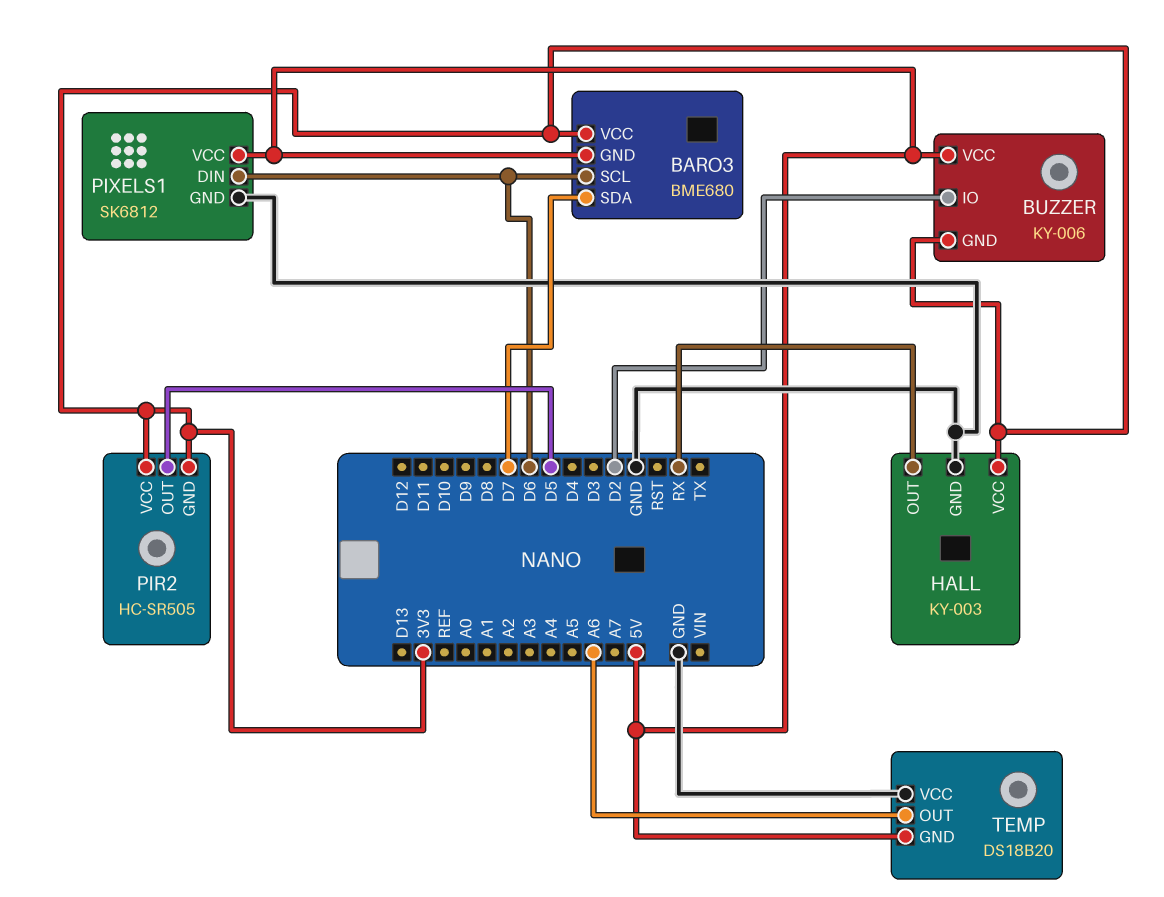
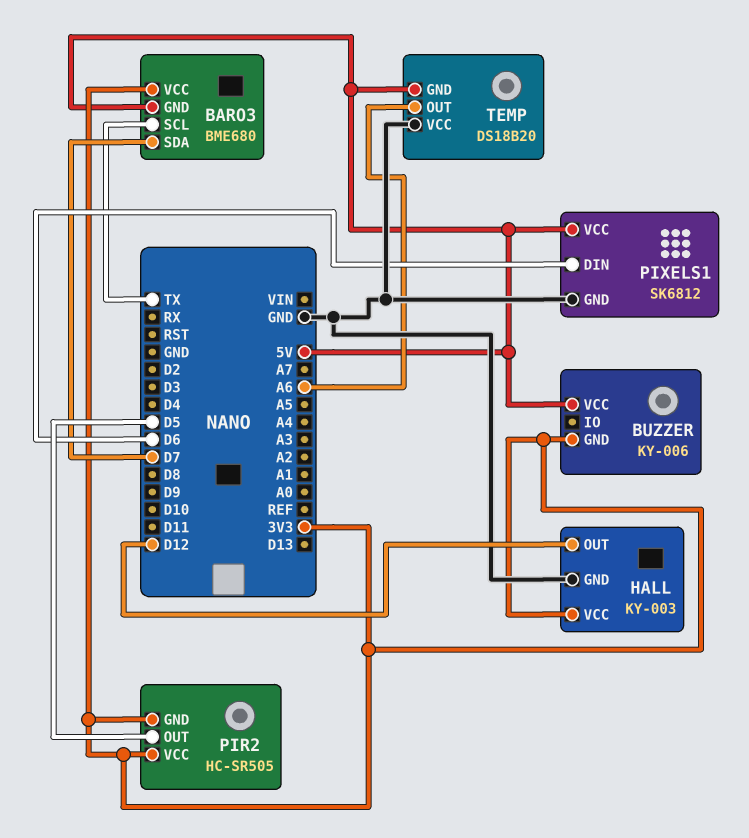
BARO3 pin SCL: D6 -> TX
BUZZER pin IO: D2 -> none
HALL pin OUT: RX -> D12

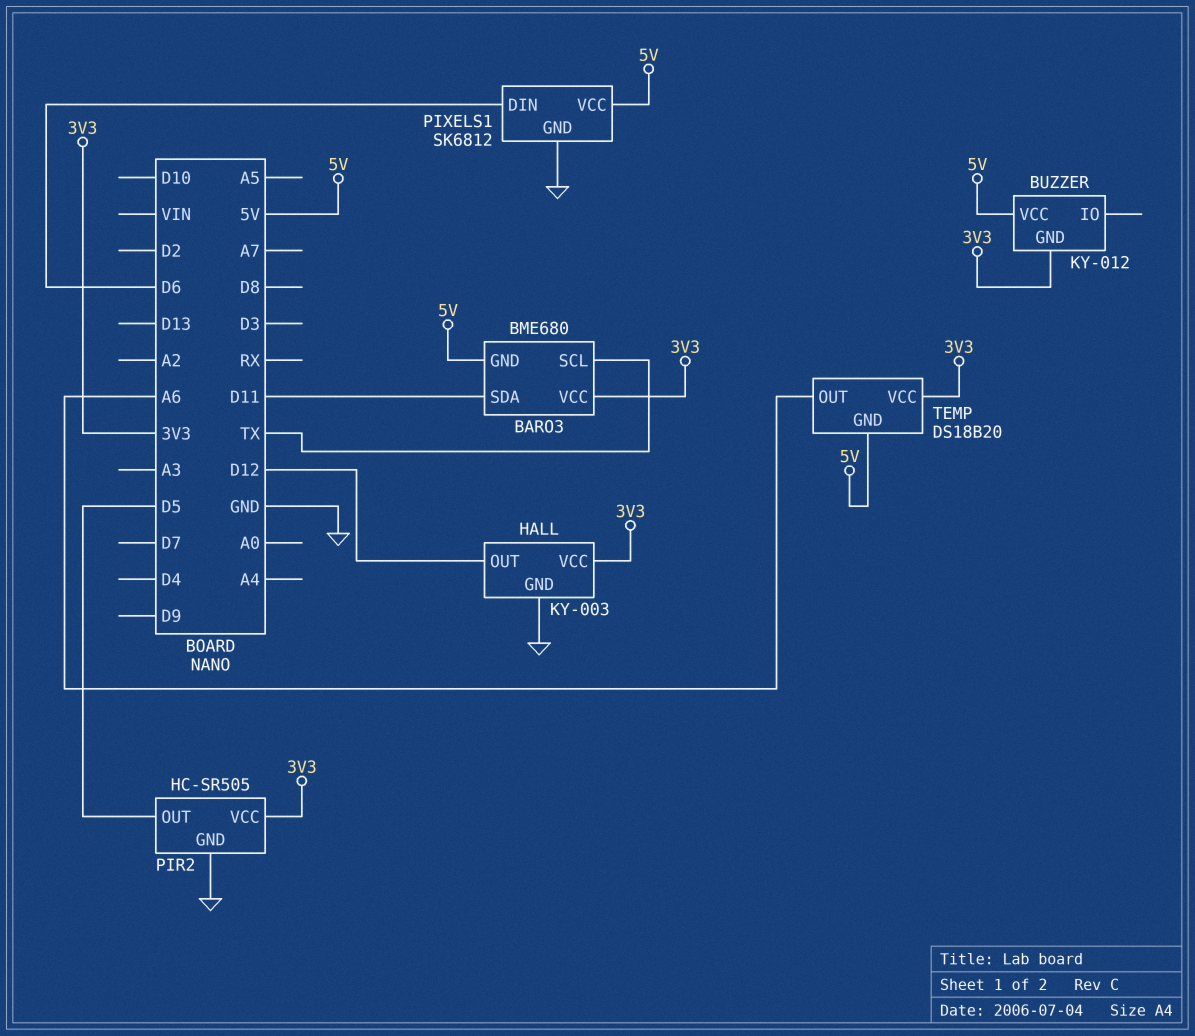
BARO3 pin SDA: D7 -> D11
BUZZER: KY-006 -> KY-012
PIR2 pin GND: 3V3 -> GND
TEMP pin VCC: GND -> 3V3

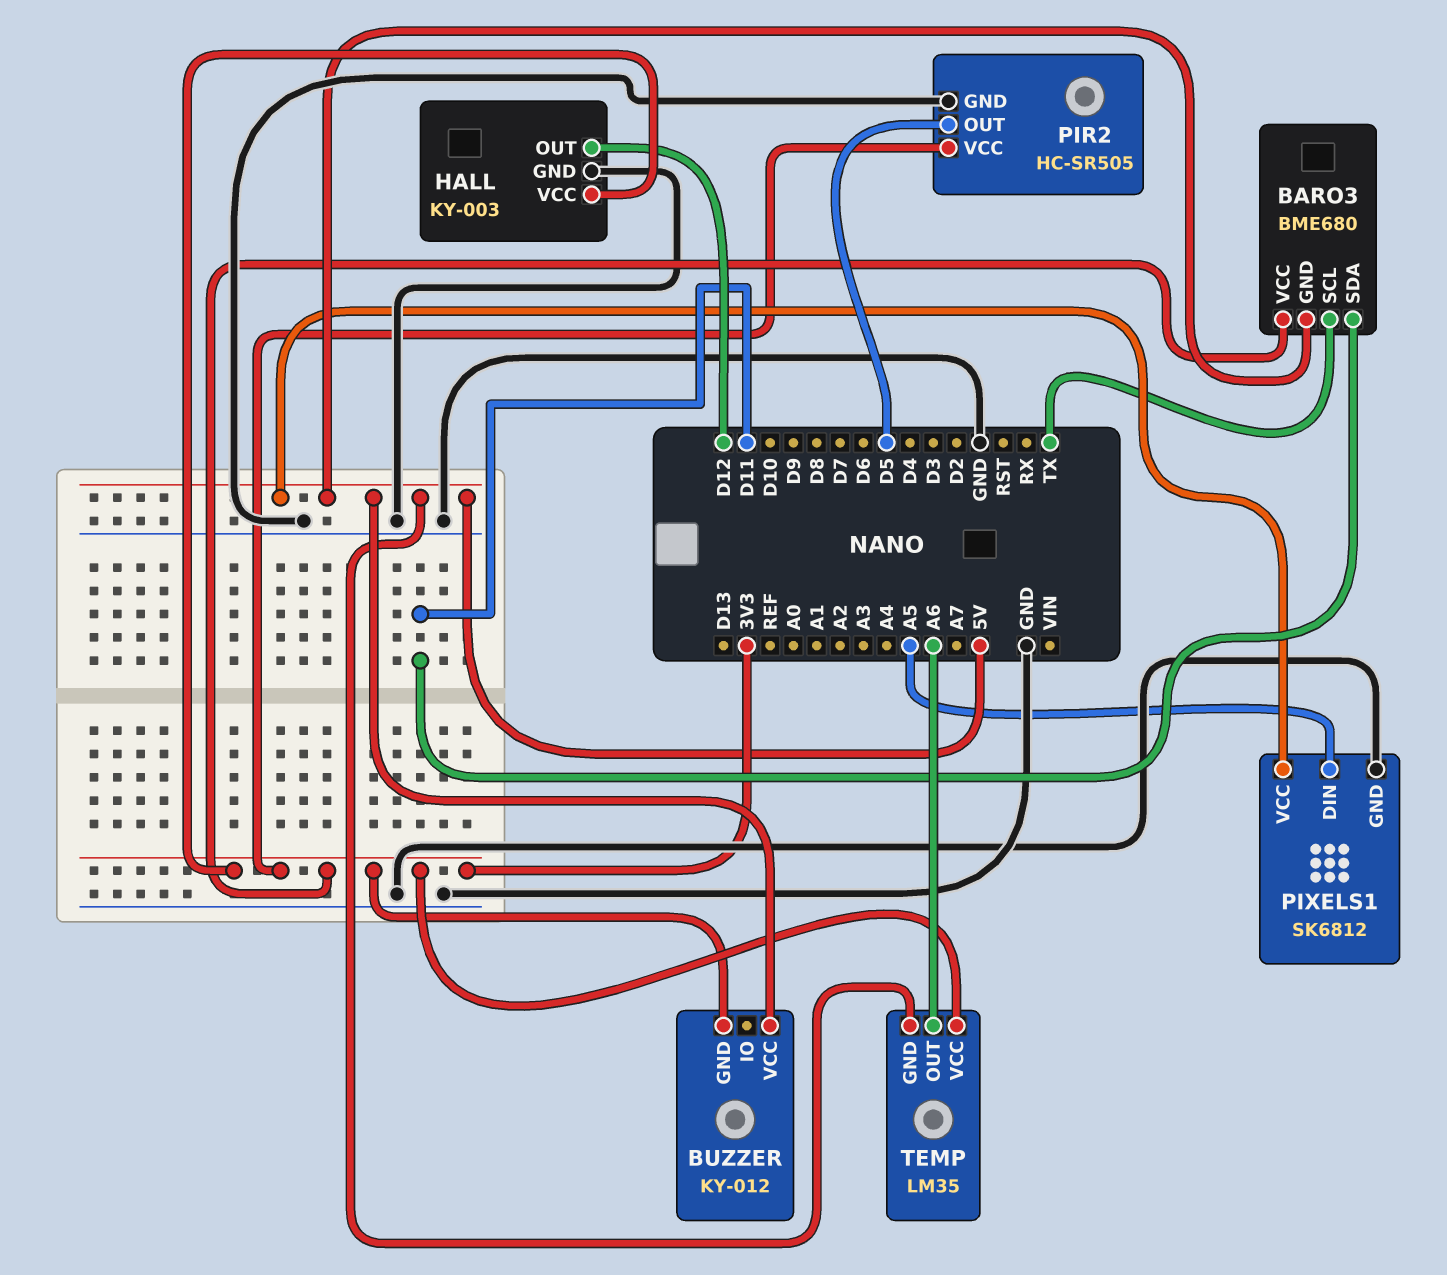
PIXELS1 pin DIN: D6 -> A5
TEMP: DS18B20 -> LM35

